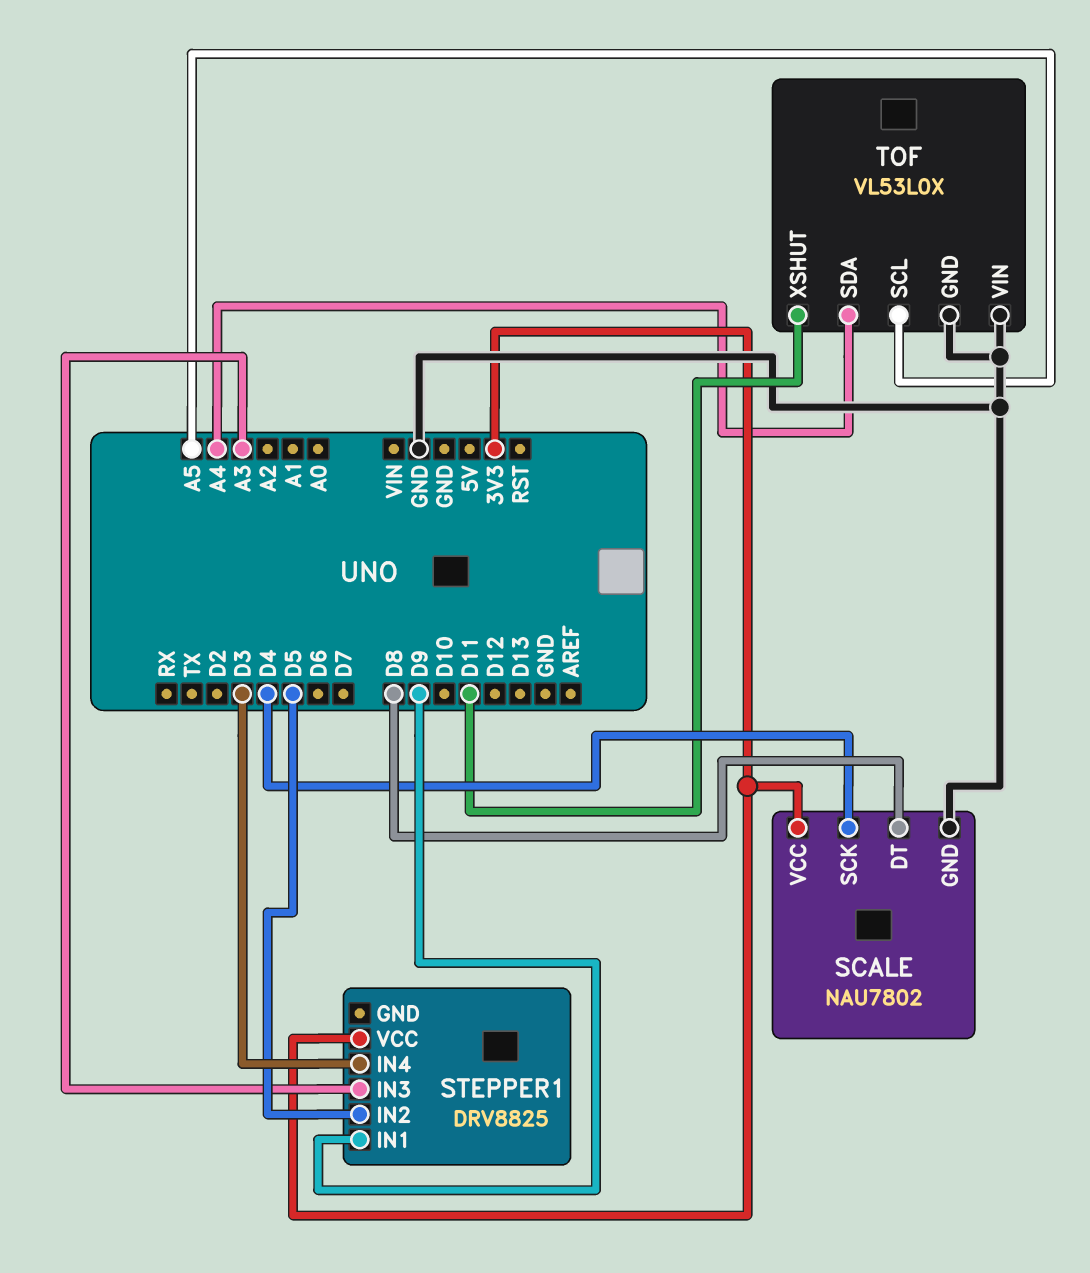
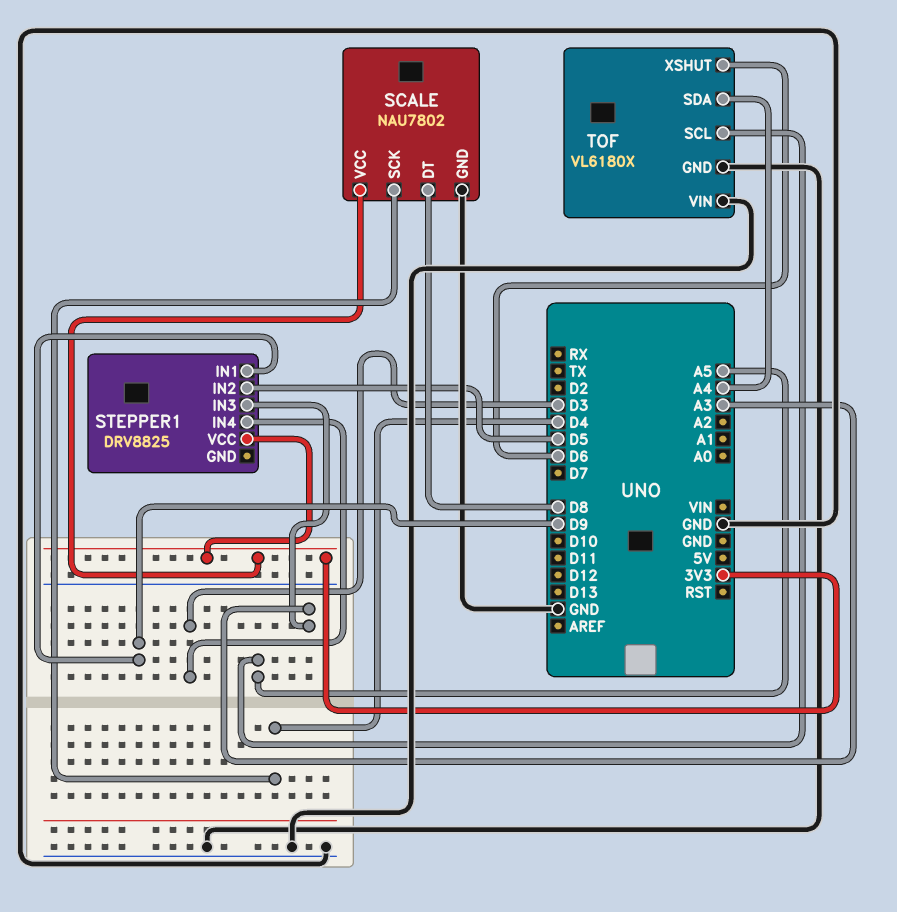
TOF: VL53L0X -> VL6180X
TOF pin XSHUT: D11 -> D6

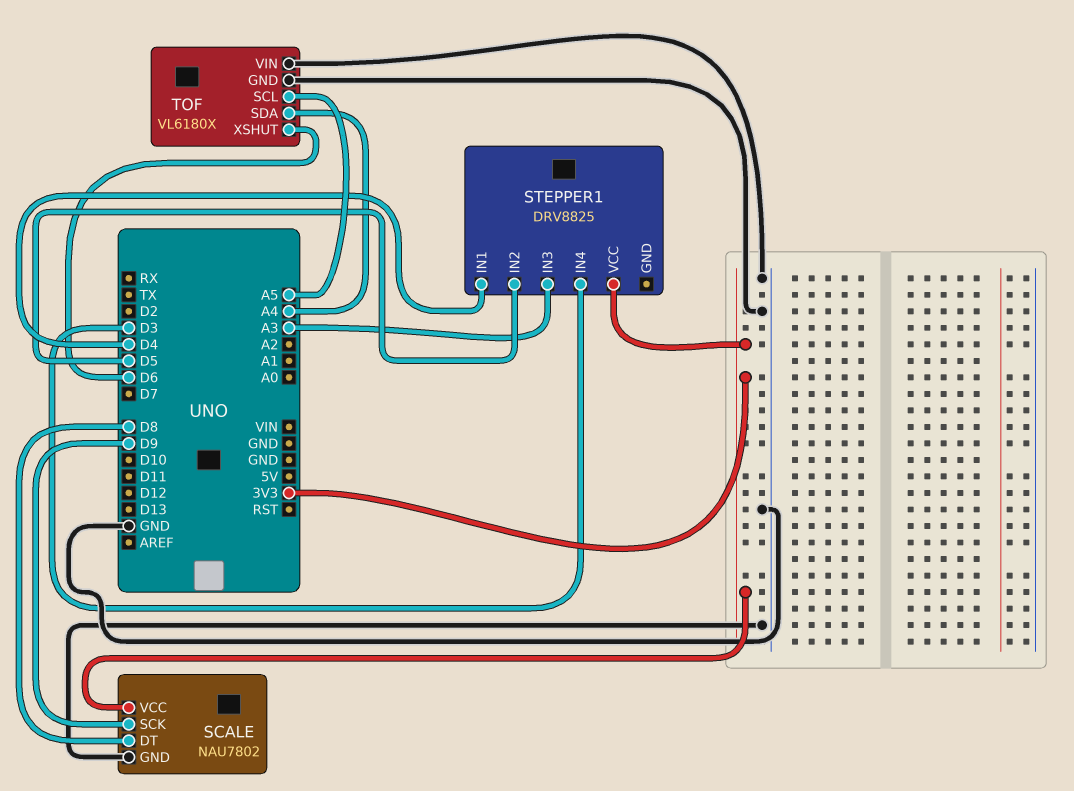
SCALE pin SCK: D4 -> D9
STEPPER1 pin IN1: D9 -> D4

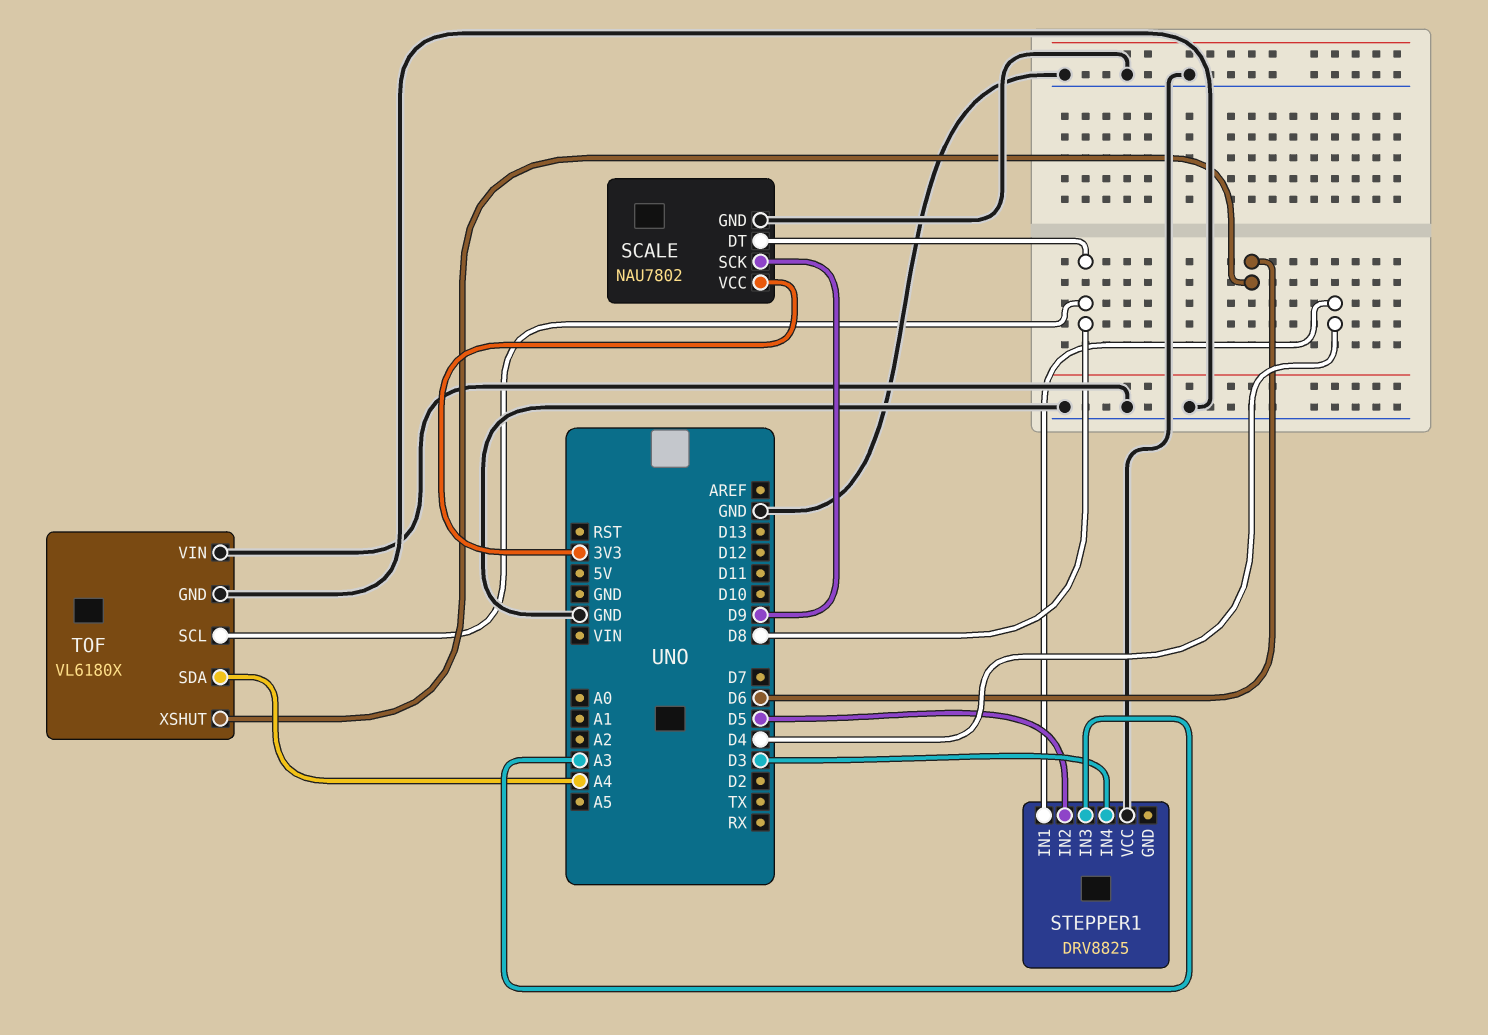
STEPPER1 pin VCC: 3V3 -> GND
TOF pin SCL: A5 -> D8

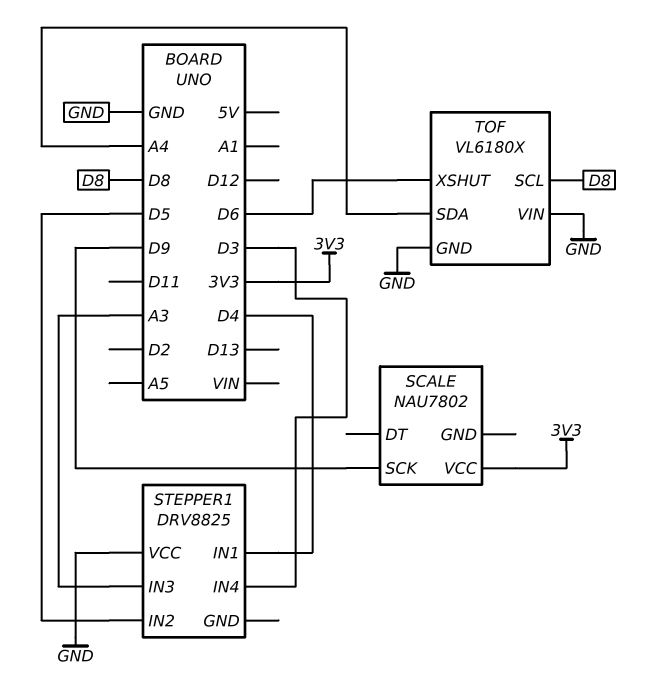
SCALE pin DT: D8 -> none
SCALE pin GND: GND -> none

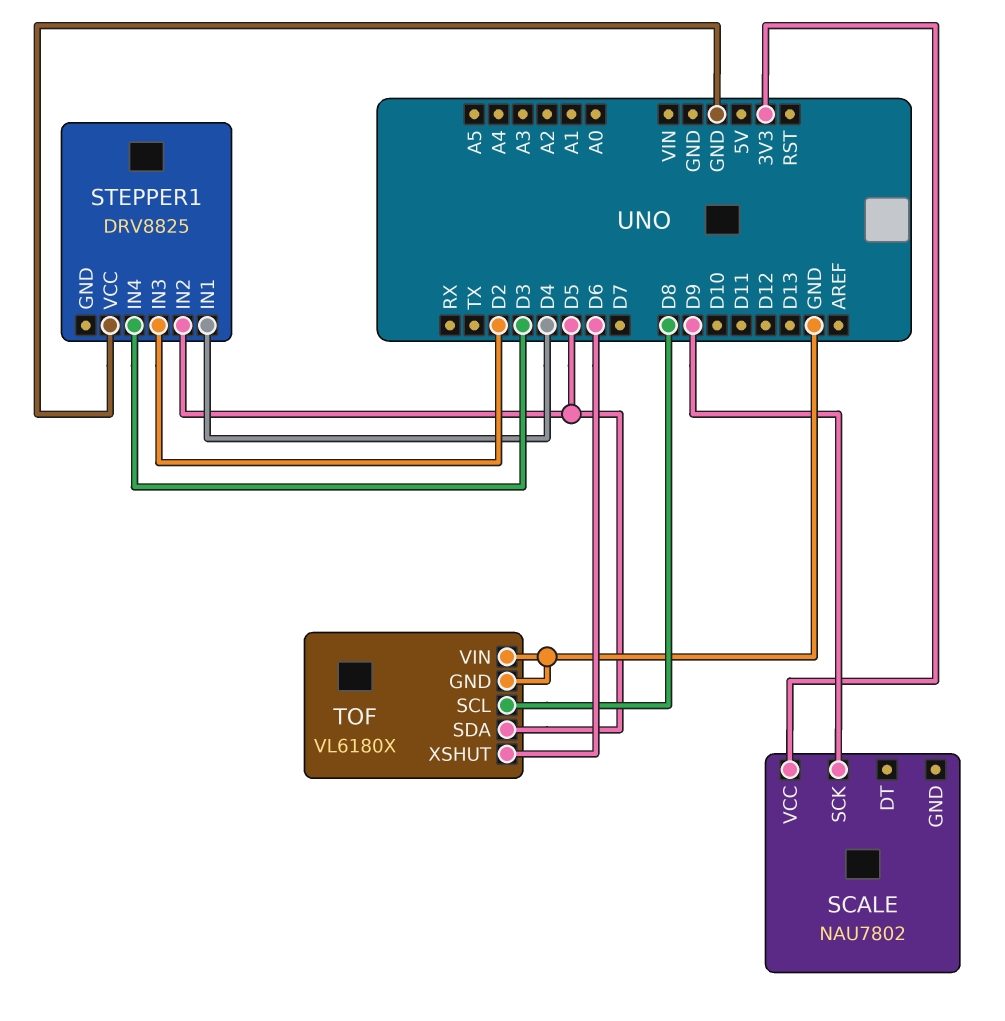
STEPPER1 pin IN3: A3 -> D2
TOF pin SDA: A4 -> D5

